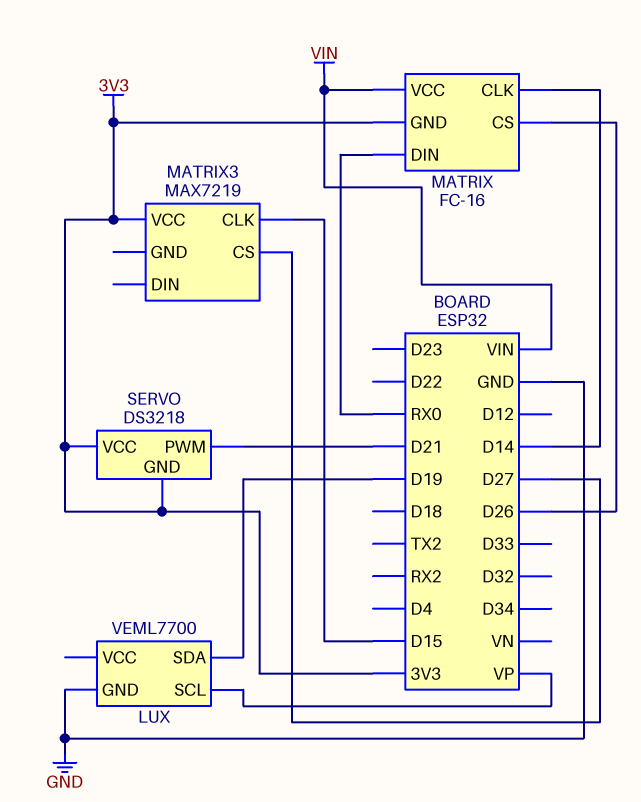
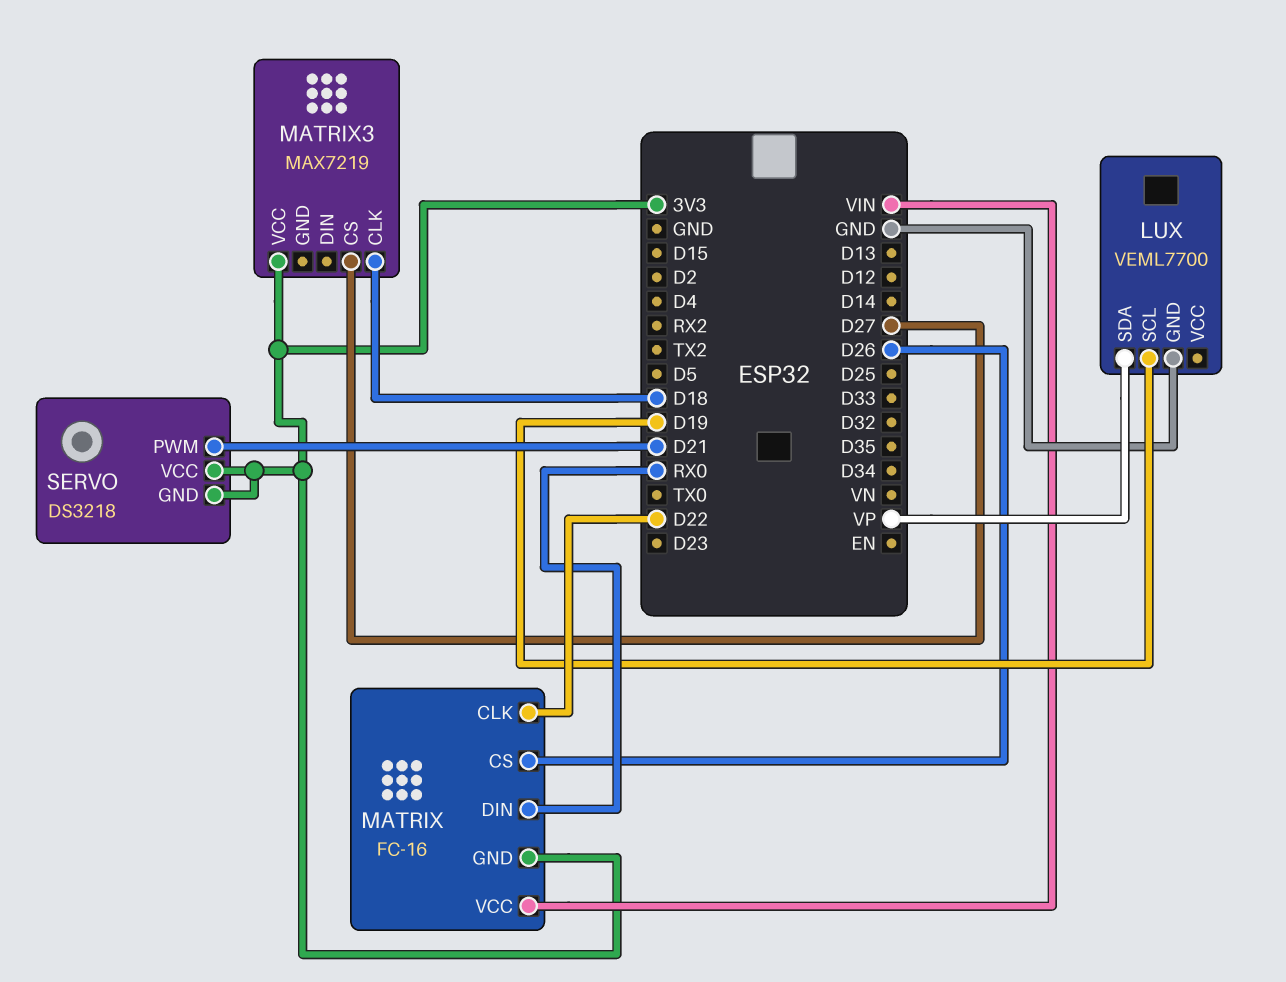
LUX pin SCL: VP -> D19
LUX pin SDA: D19 -> VP
MATRIX pin CLK: D14 -> D22
MATRIX3 pin CLK: D15 -> D18

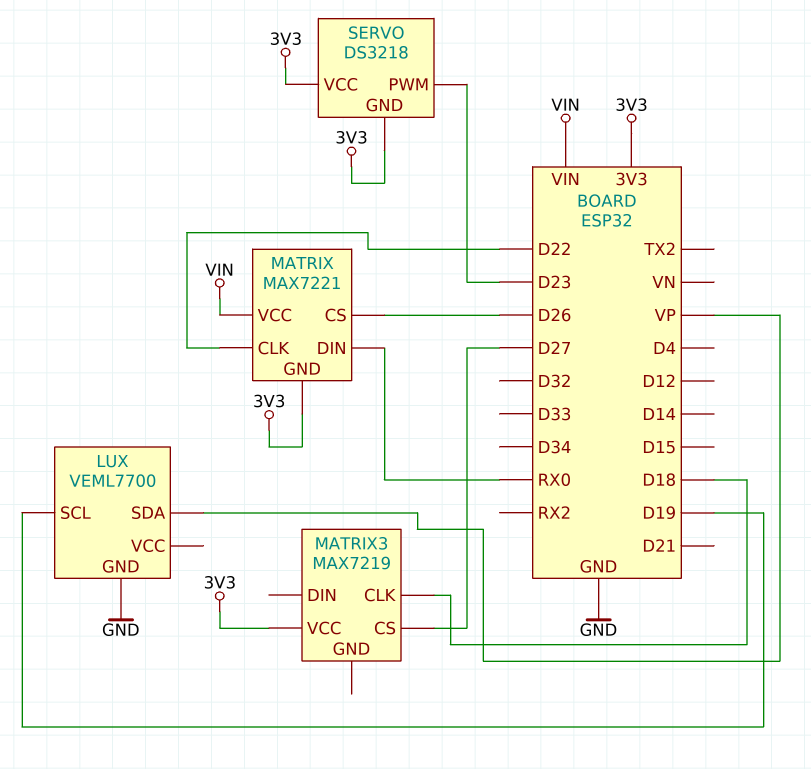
MATRIX: FC-16 -> MAX7221
SERVO pin PWM: D21 -> D23

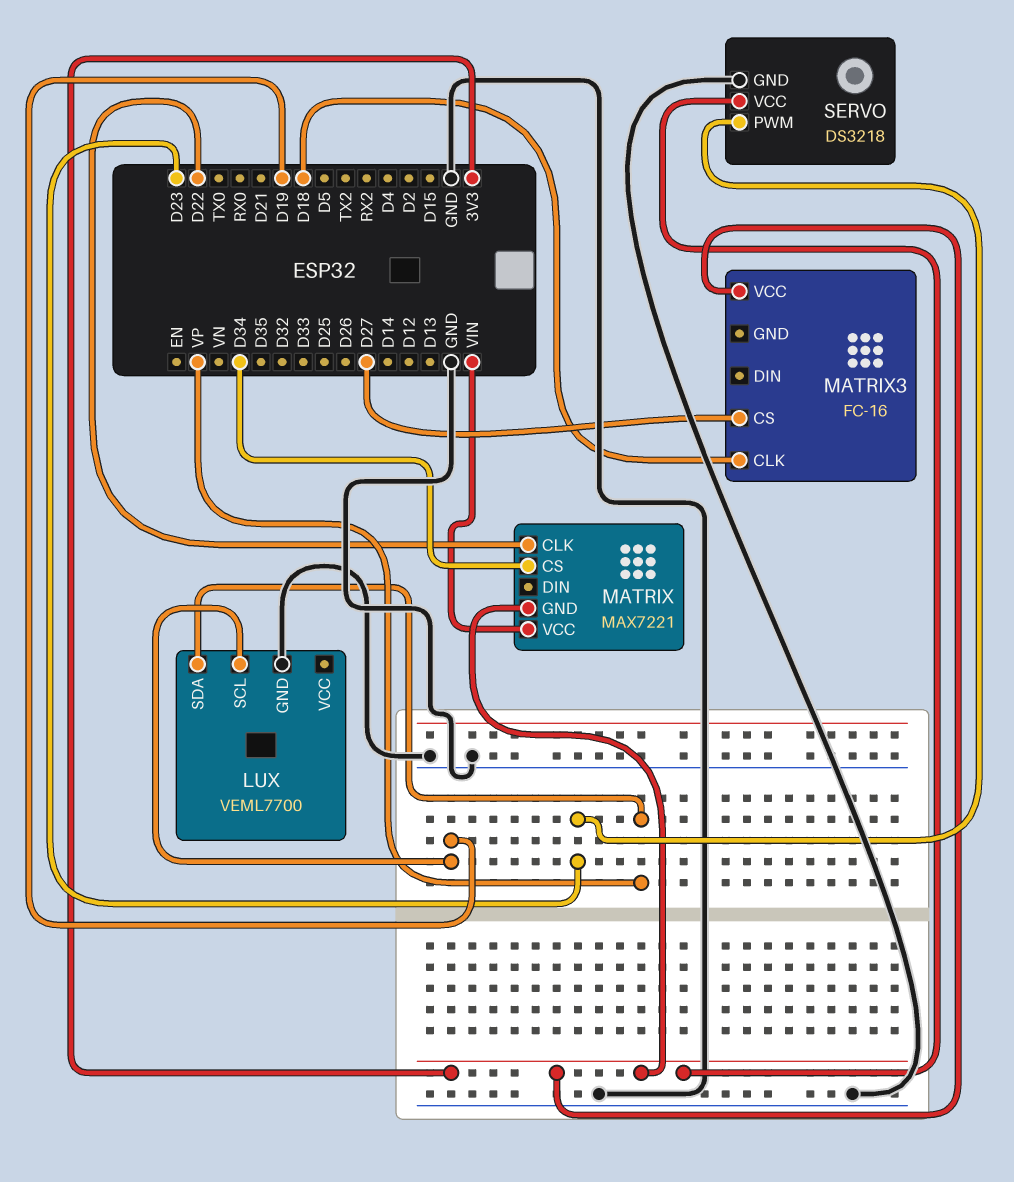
MATRIX pin CS: D26 -> D34
MATRIX pin DIN: RX0 -> none
MATRIX3: MAX7219 -> FC-16
SERVO pin GND: 3V3 -> GND

